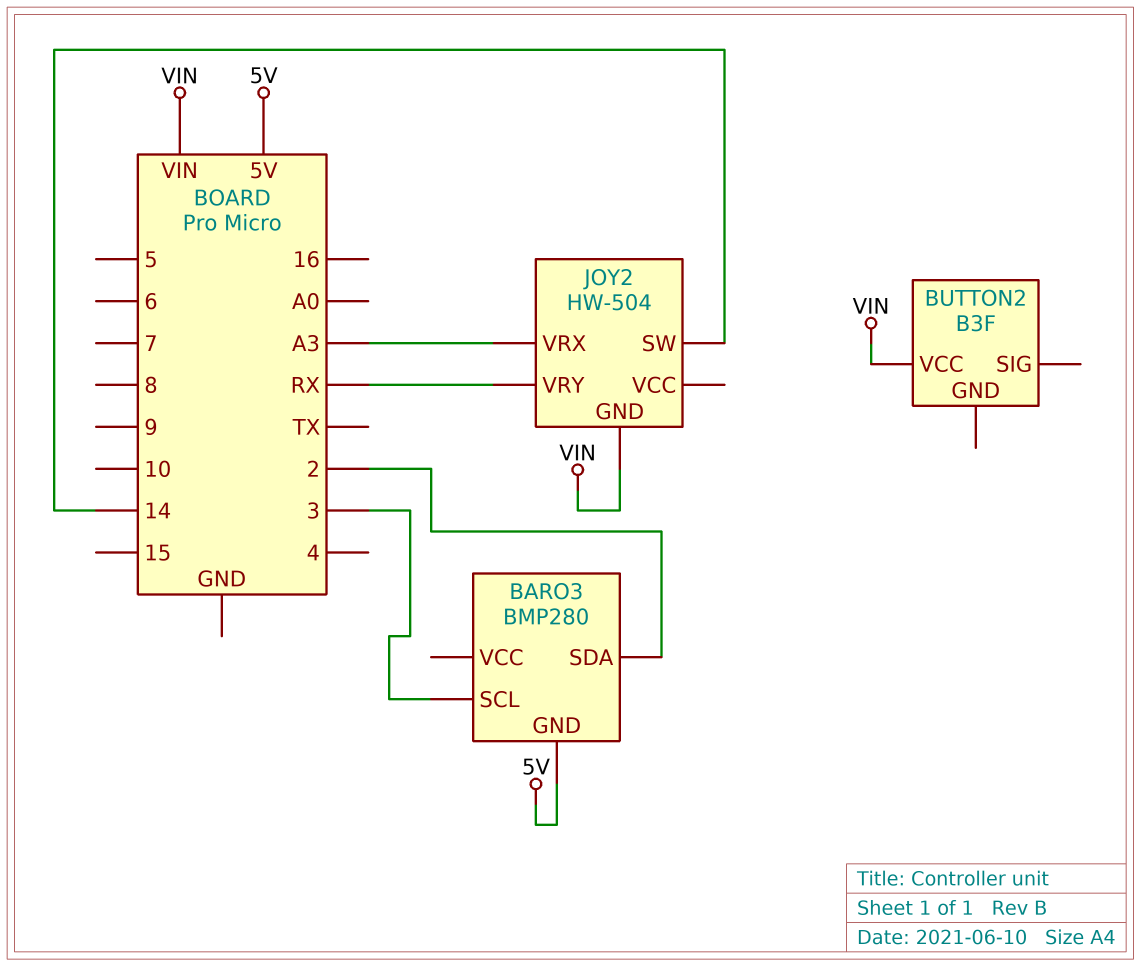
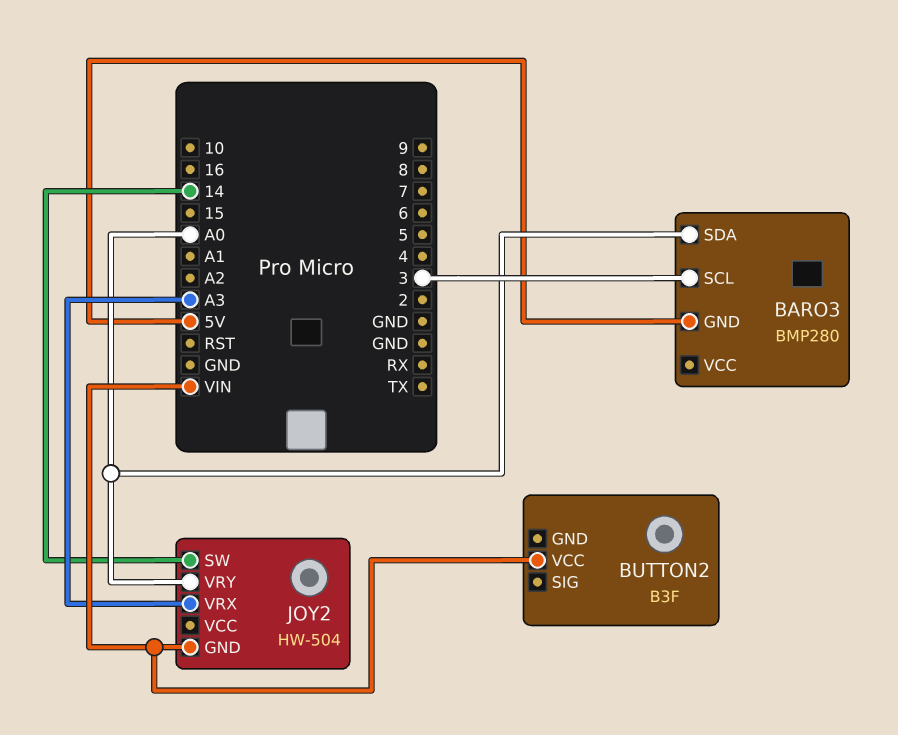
BARO3 pin SDA: 2 -> A0
JOY2 pin VRY: RX -> A0

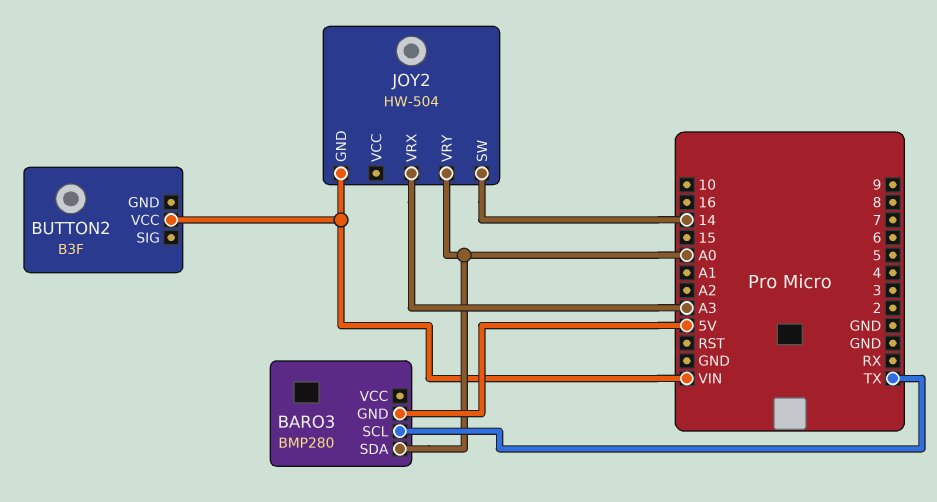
BARO3 pin SCL: 3 -> TX

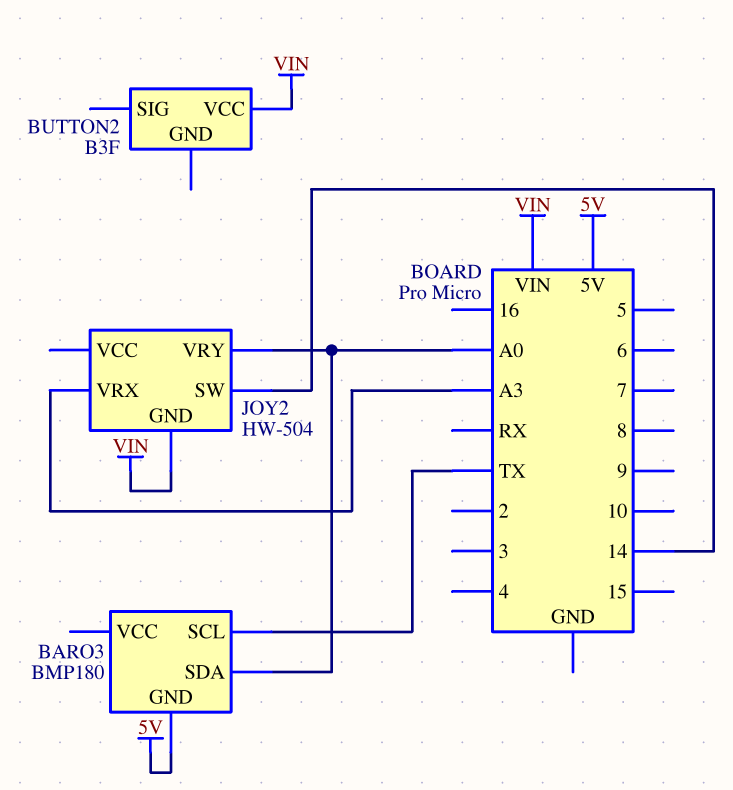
BARO3: BMP280 -> BMP180

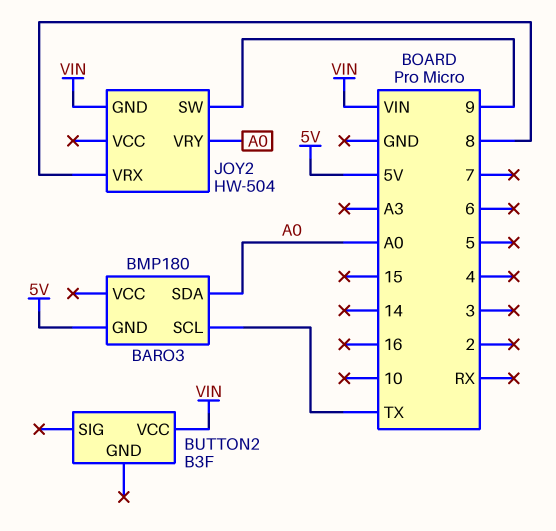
JOY2 pin SW: 14 -> 9
JOY2 pin VRX: A3 -> 8

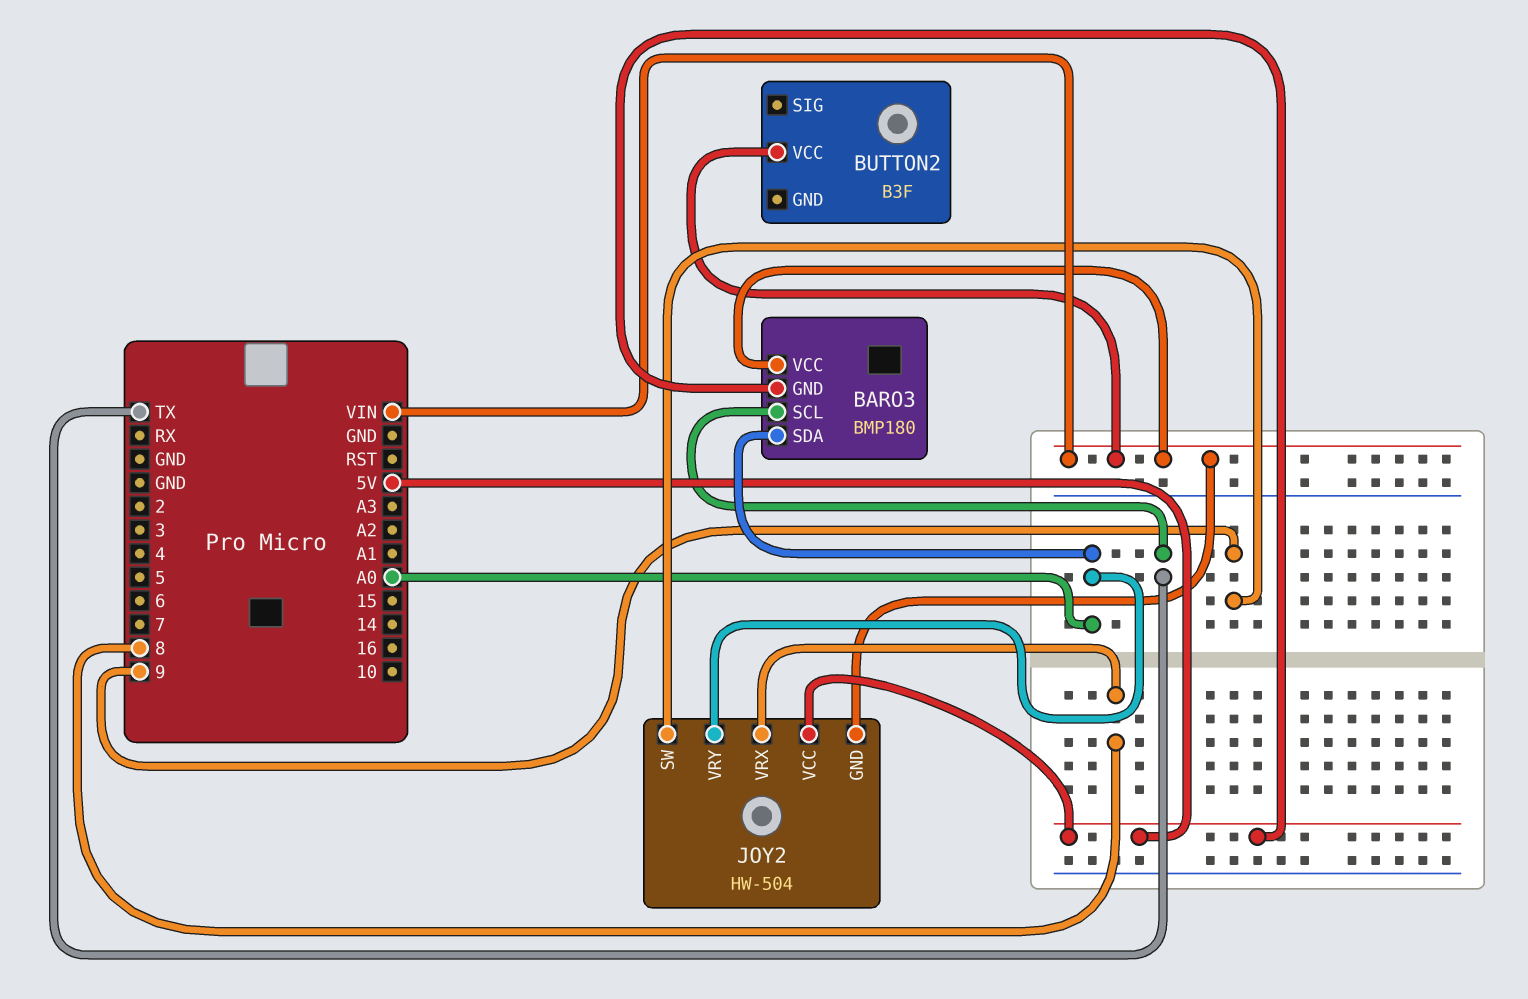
BARO3 pin VCC: none -> VIN
JOY2 pin VCC: none -> 5V

